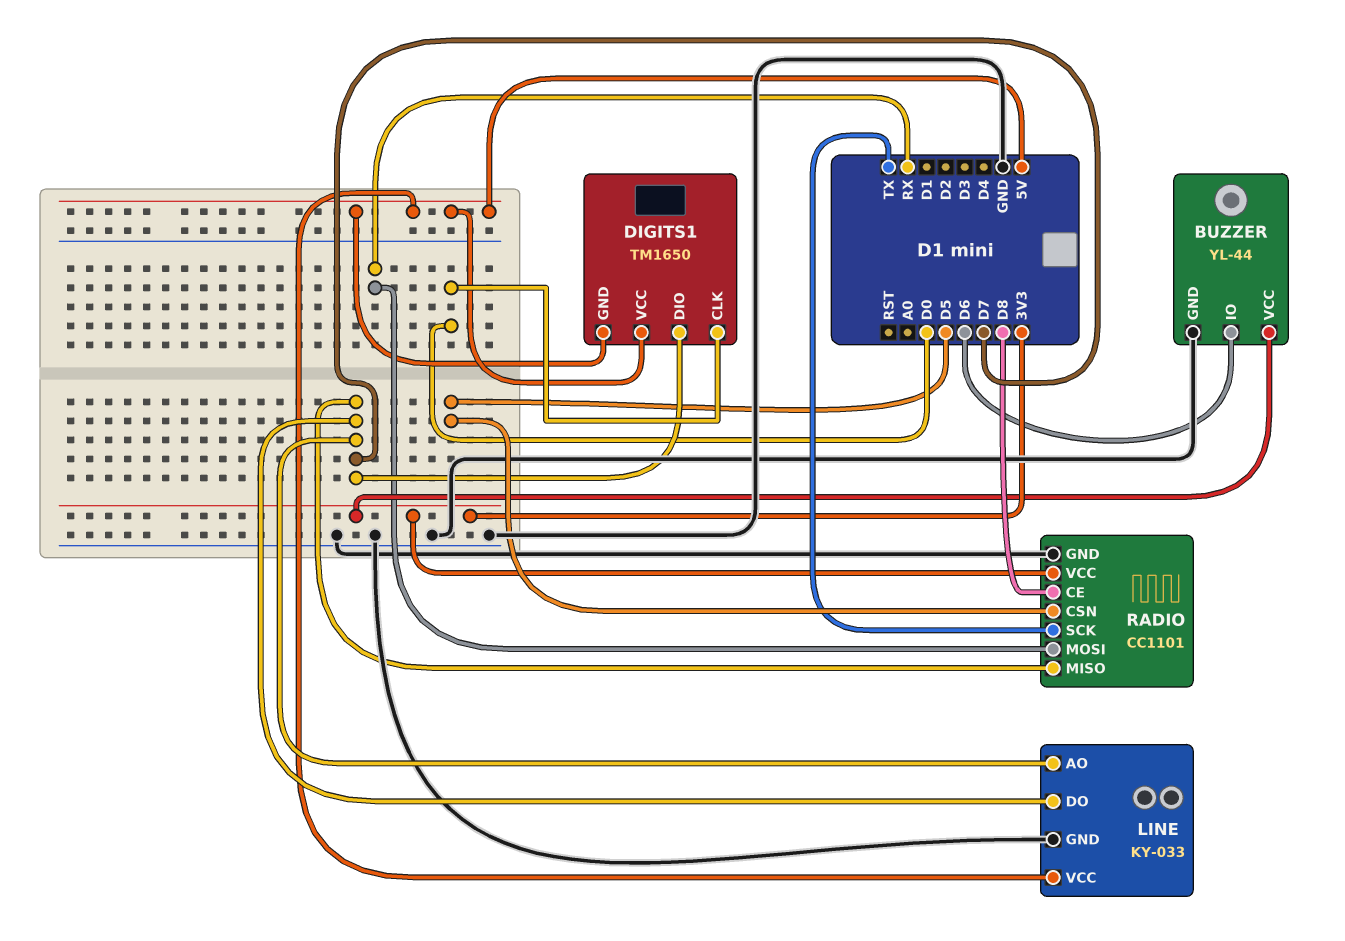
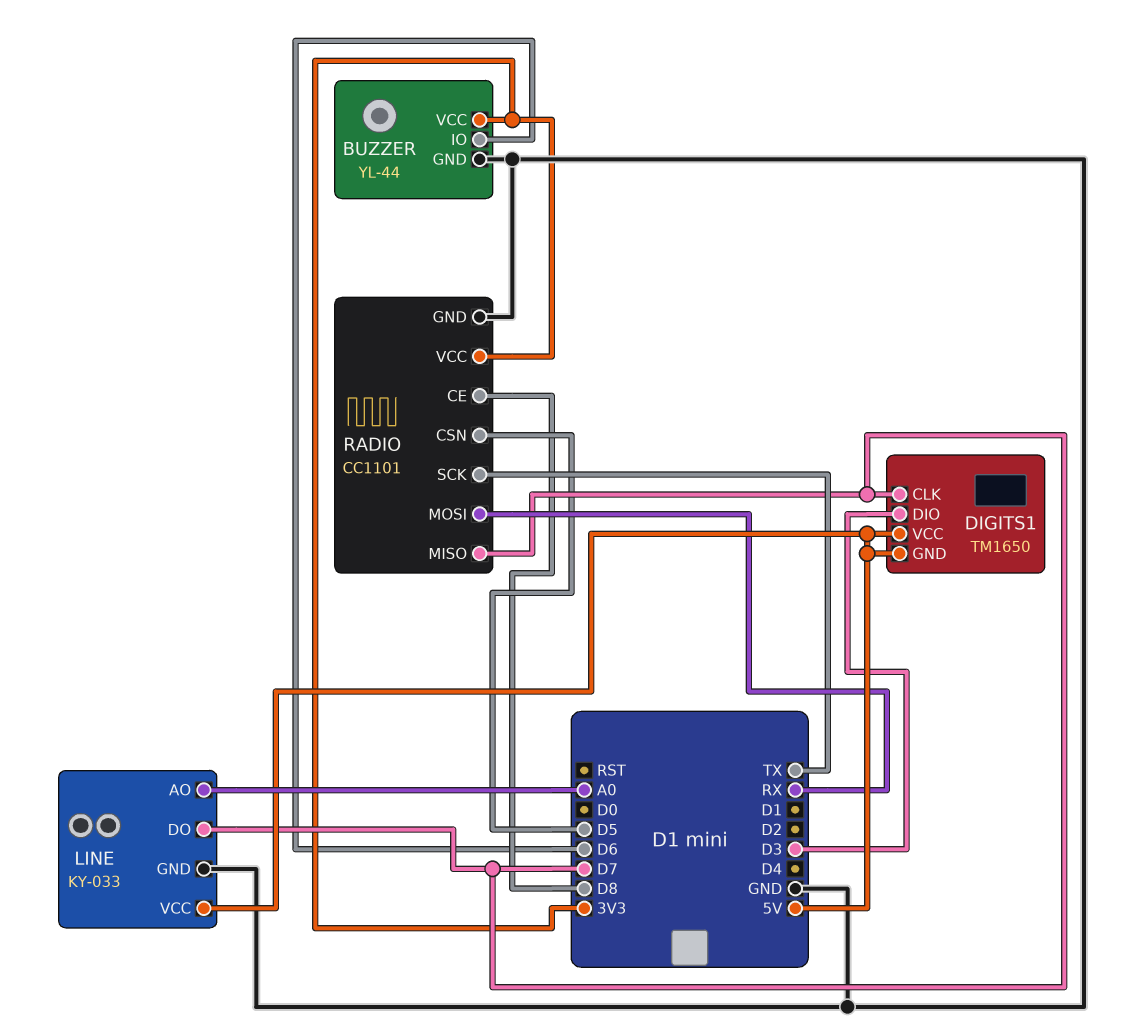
DIGITS1 pin CLK: D0 -> D7
DIGITS1 pin DIO: D7 -> D3
LINE pin AO: D7 -> A0

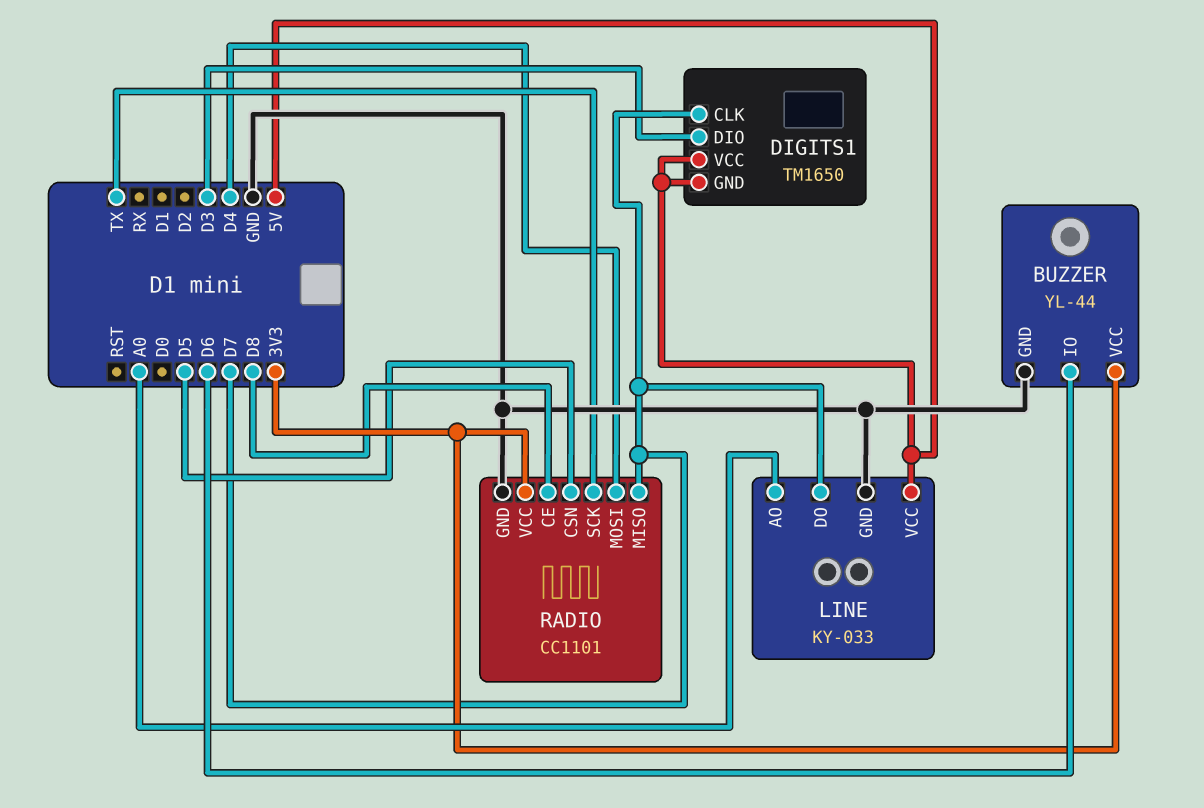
RADIO pin MOSI: RX -> D4

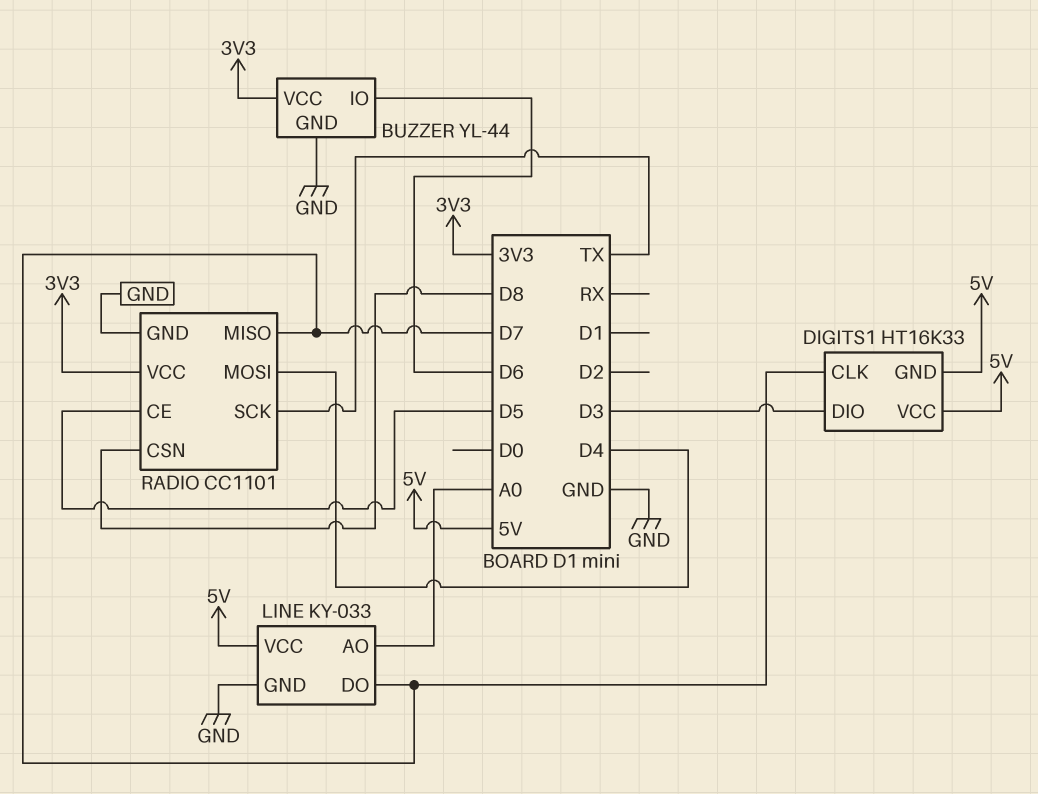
DIGITS1: TM1650 -> HT16K33
RADIO pin CE: D8 -> D5
RADIO pin CSN: D5 -> D8

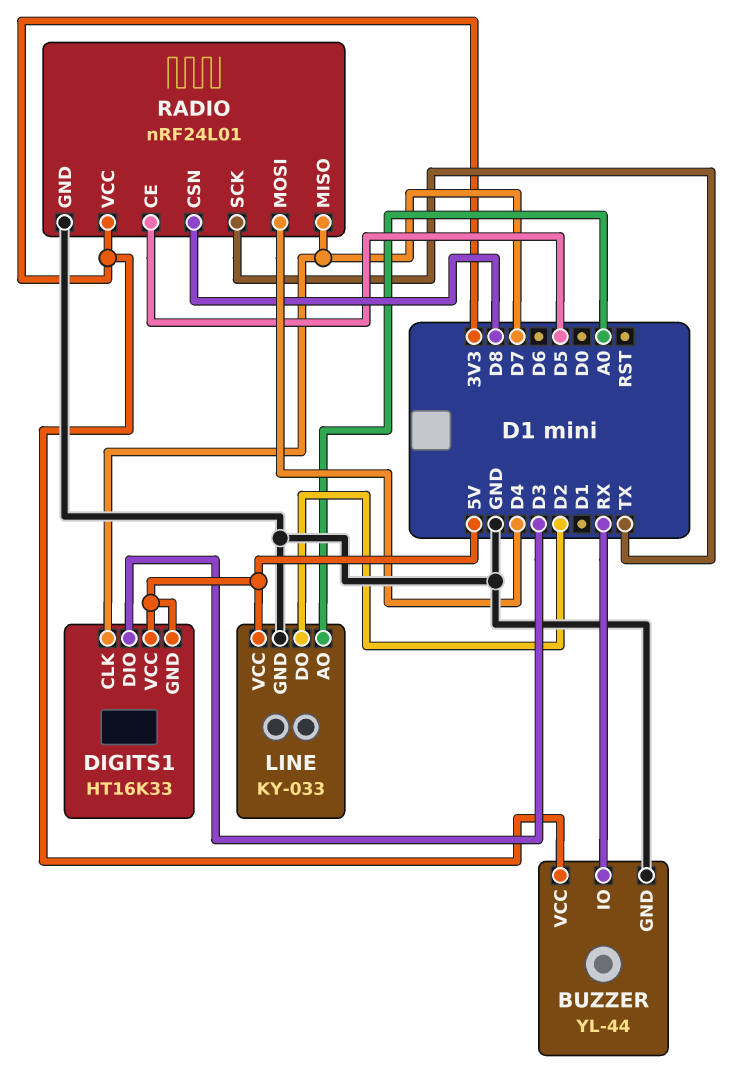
BUZZER pin IO: D6 -> RX
LINE pin DO: D7 -> D2
RADIO: CC1101 -> nRF24L01

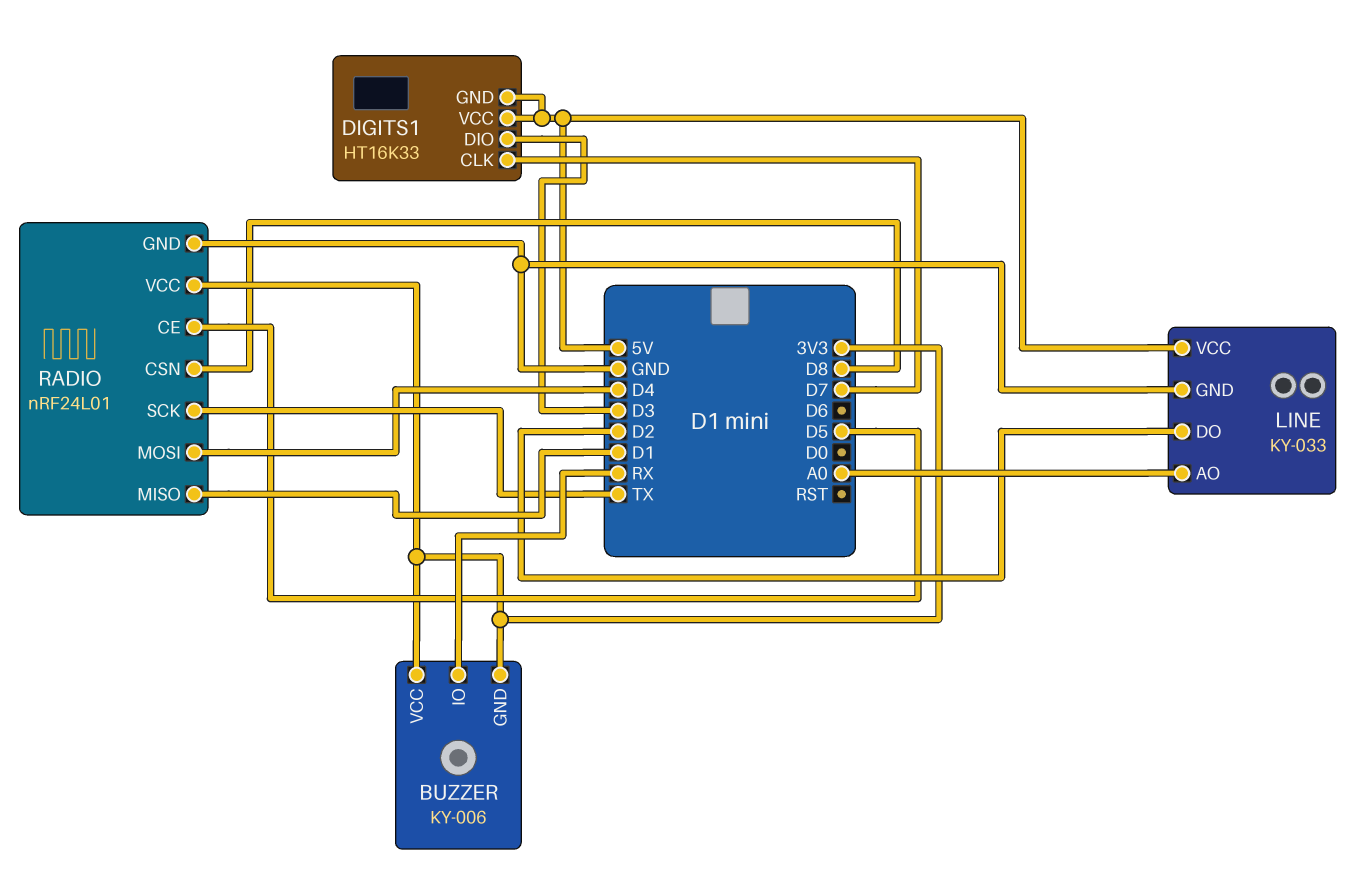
BUZZER: YL-44 -> KY-006
BUZZER pin GND: GND -> 3V3
RADIO pin MISO: D7 -> D1

